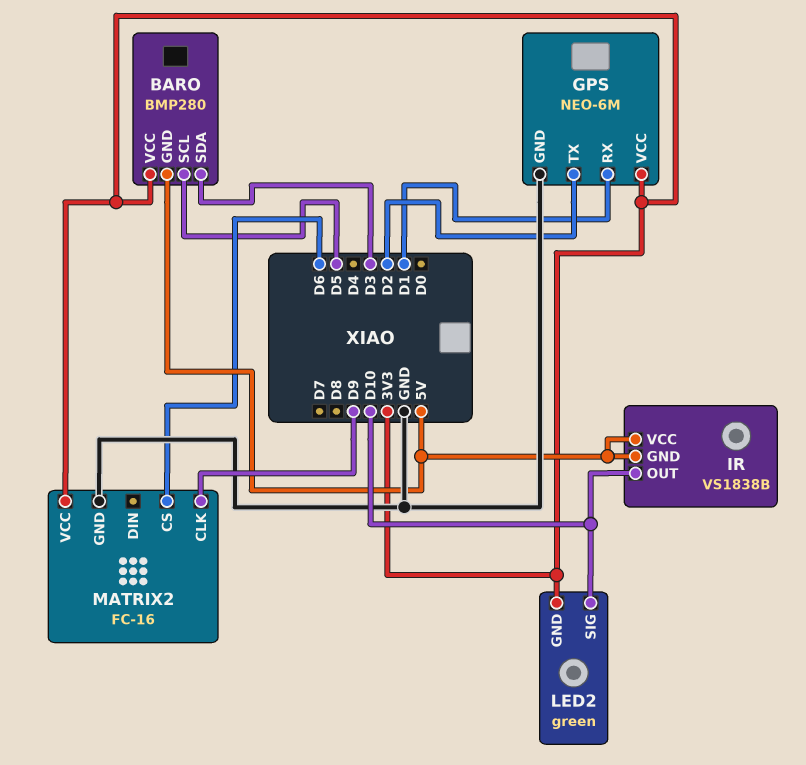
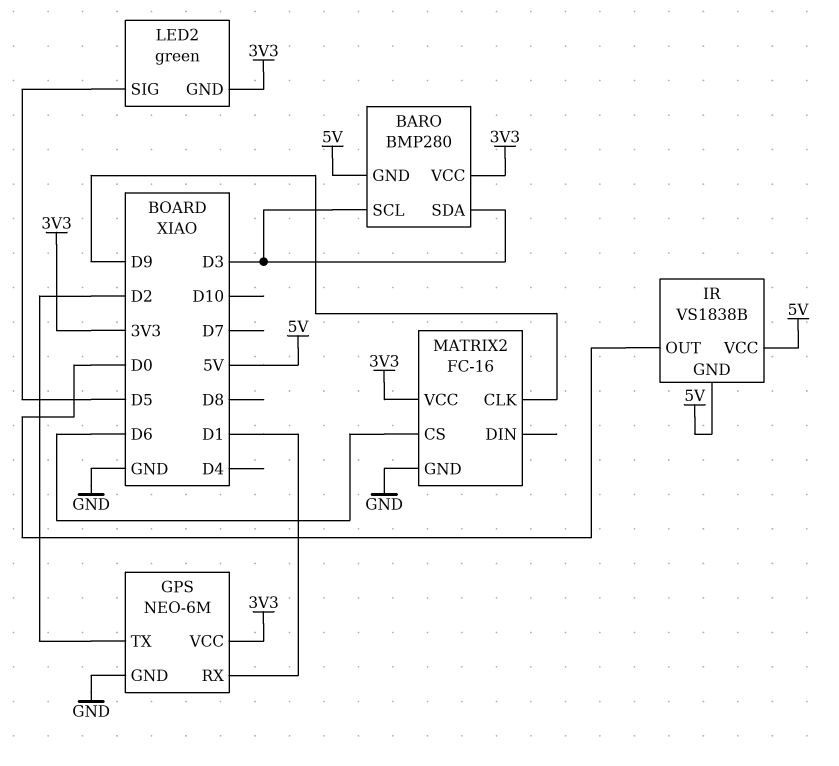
BARO pin SCL: D5 -> D3
IR pin OUT: D10 -> D0
LED2 pin SIG: D10 -> D5

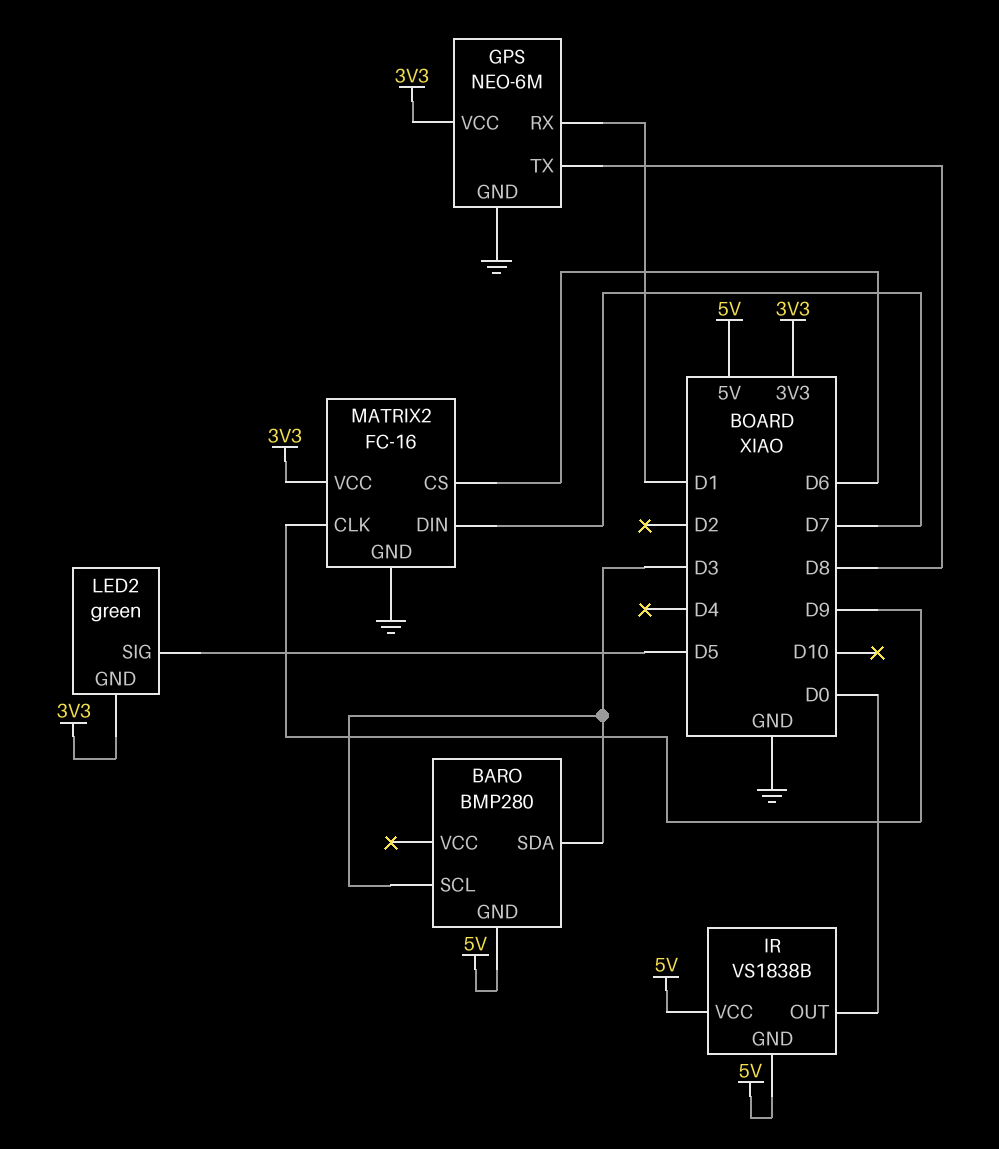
BARO pin VCC: 3V3 -> none
GPS pin TX: D2 -> D8
MATRIX2 pin DIN: none -> D7

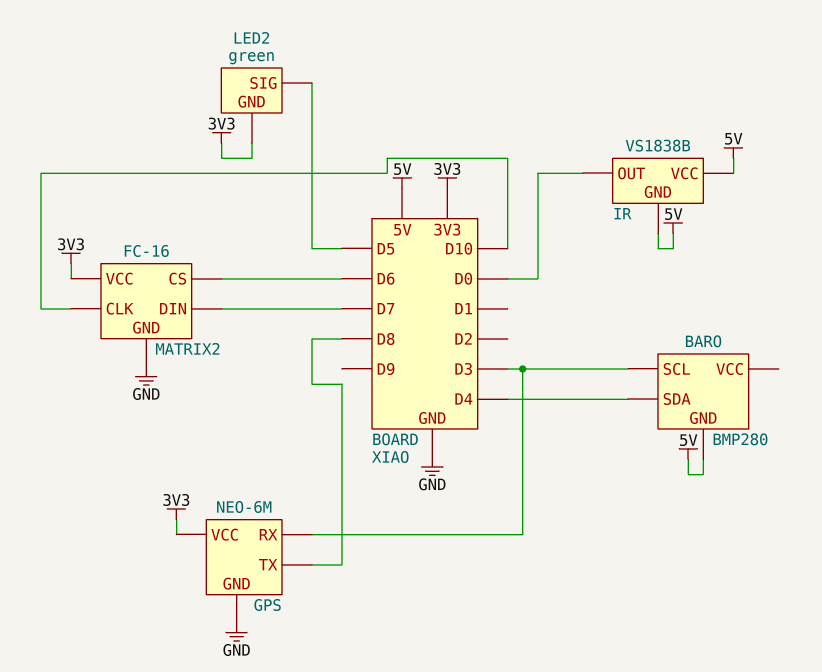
BARO pin SDA: D3 -> D4
GPS pin RX: D1 -> D3
MATRIX2 pin CLK: D9 -> D10

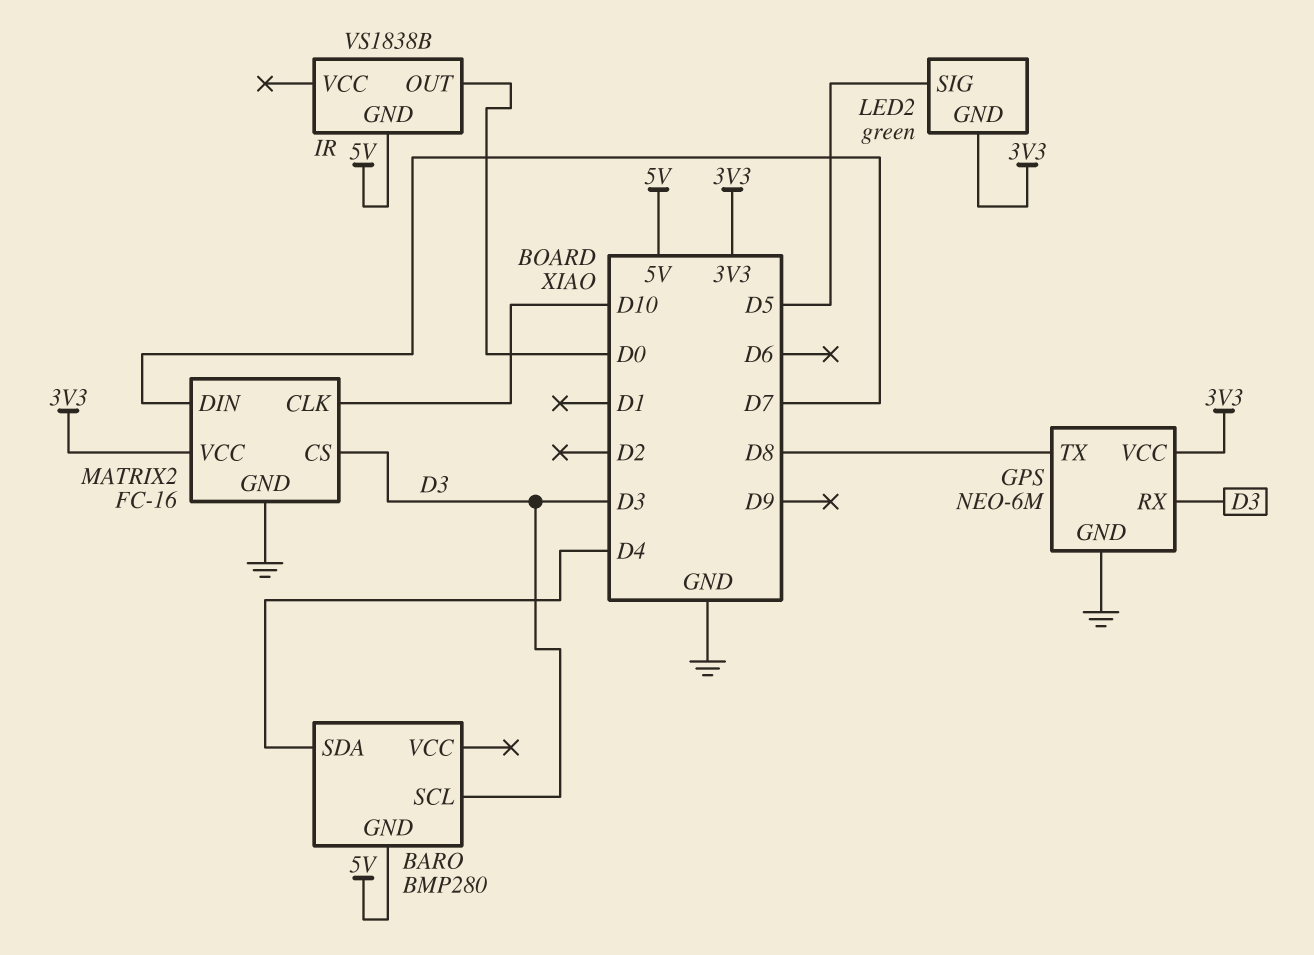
IR pin VCC: 5V -> none
MATRIX2 pin CS: D6 -> D3

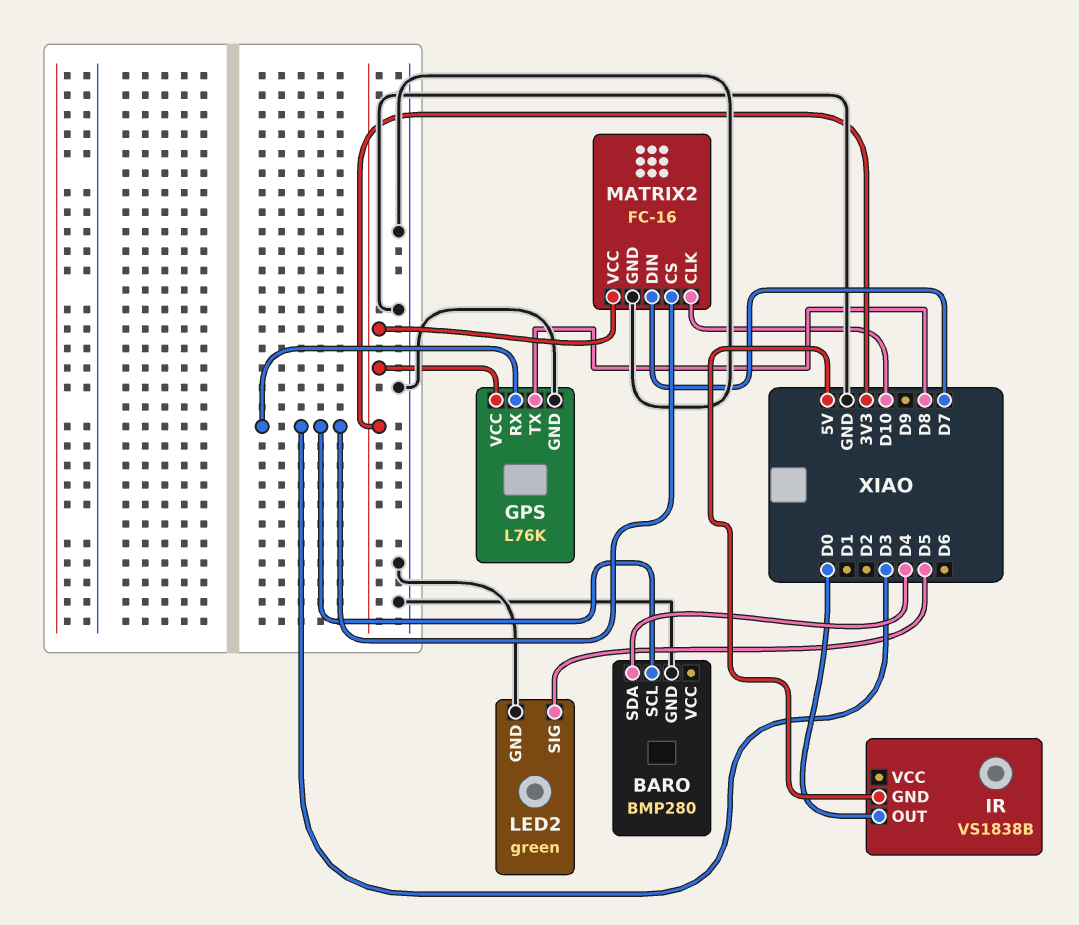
BARO pin GND: 5V -> GND
GPS: NEO-6M -> L76K
LED2 pin GND: 3V3 -> GND

